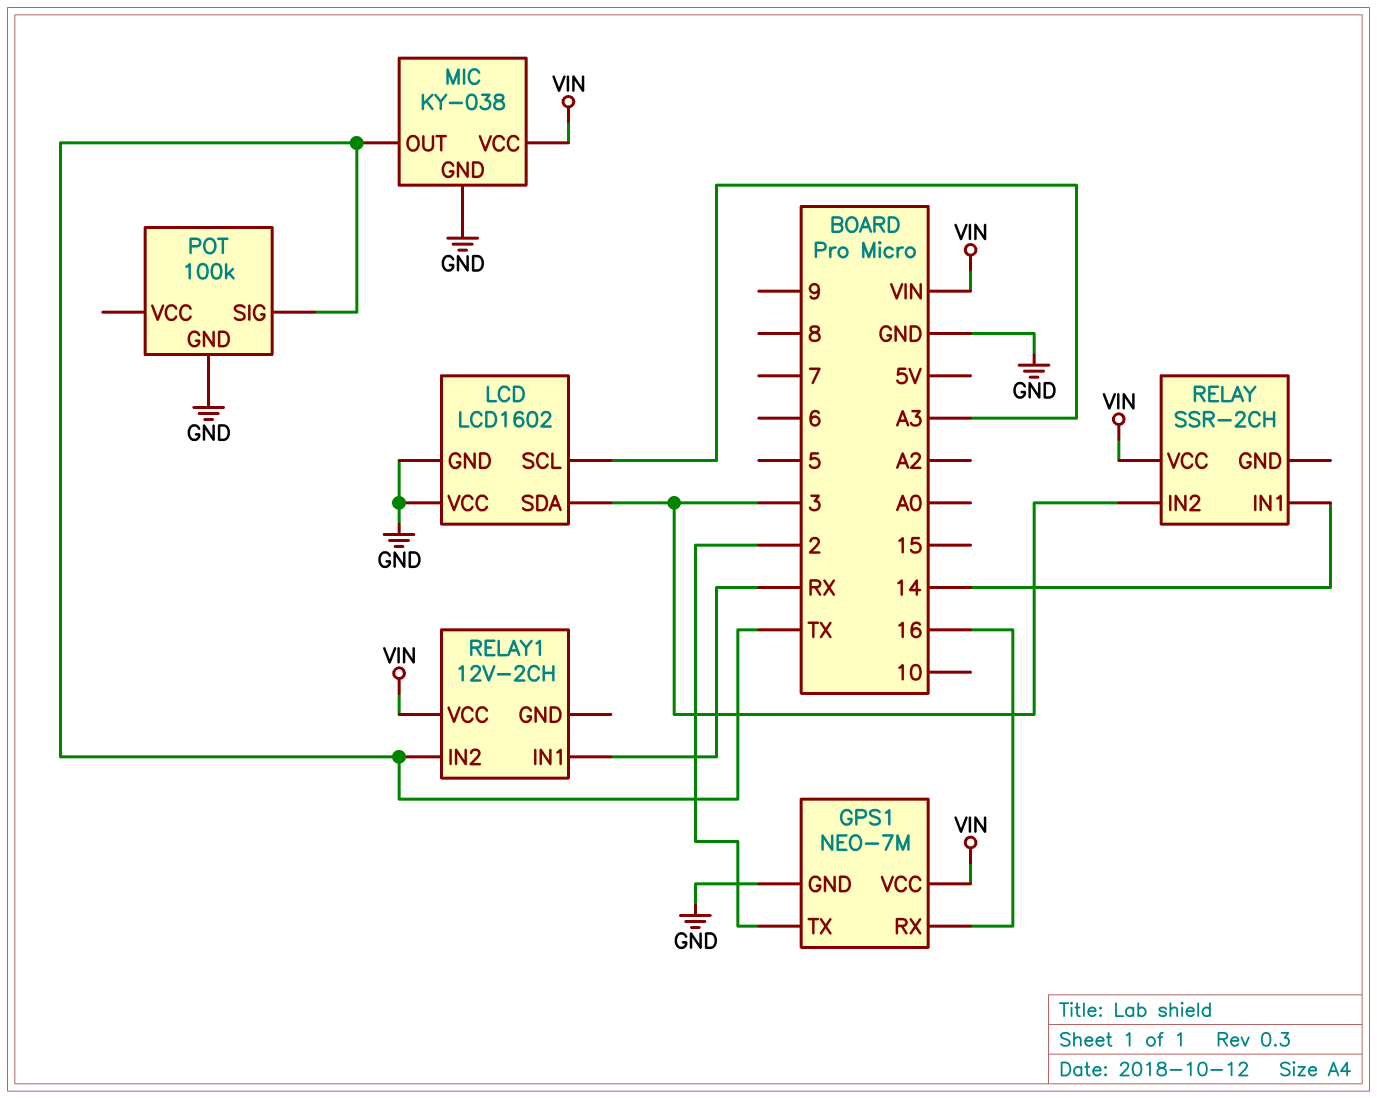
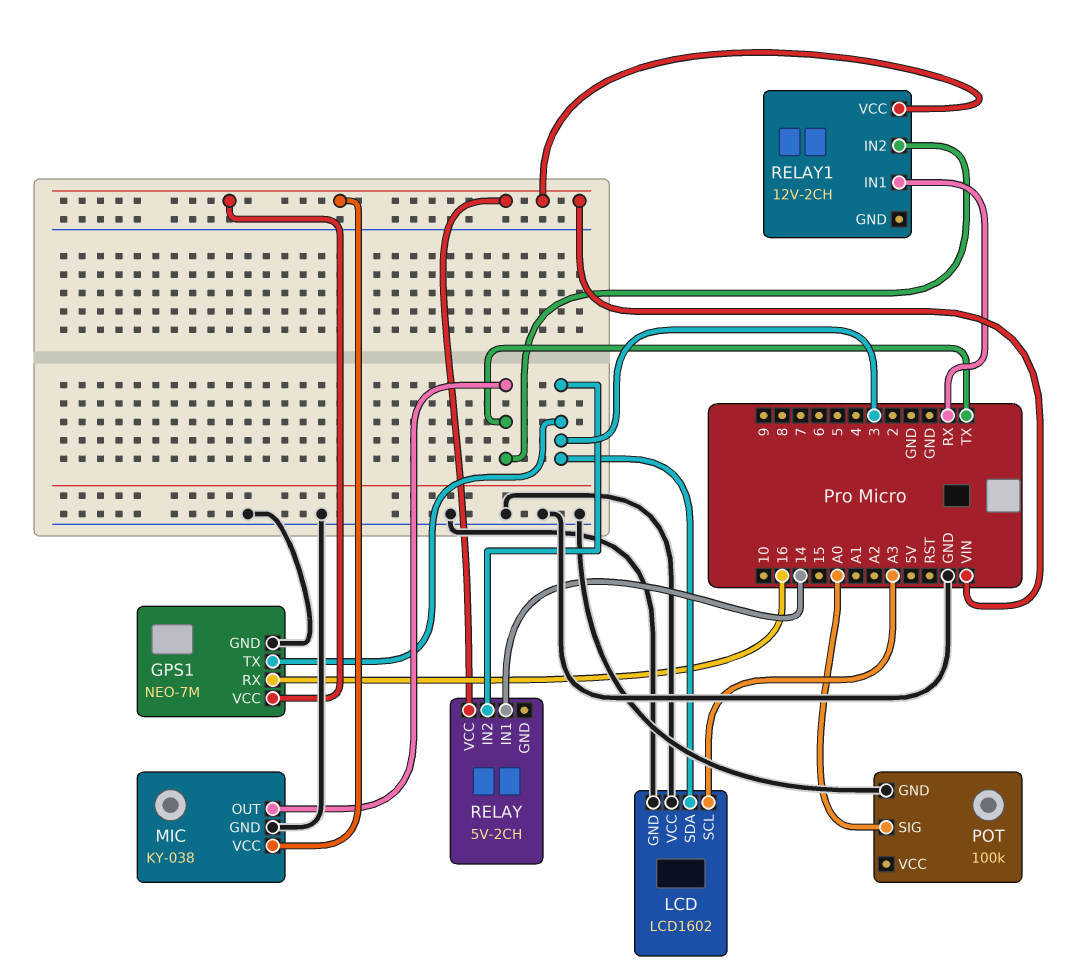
GPS1 pin TX: 2 -> 3
POT pin SIG: TX -> A0
RELAY: SSR-2CH -> 5V-2CH

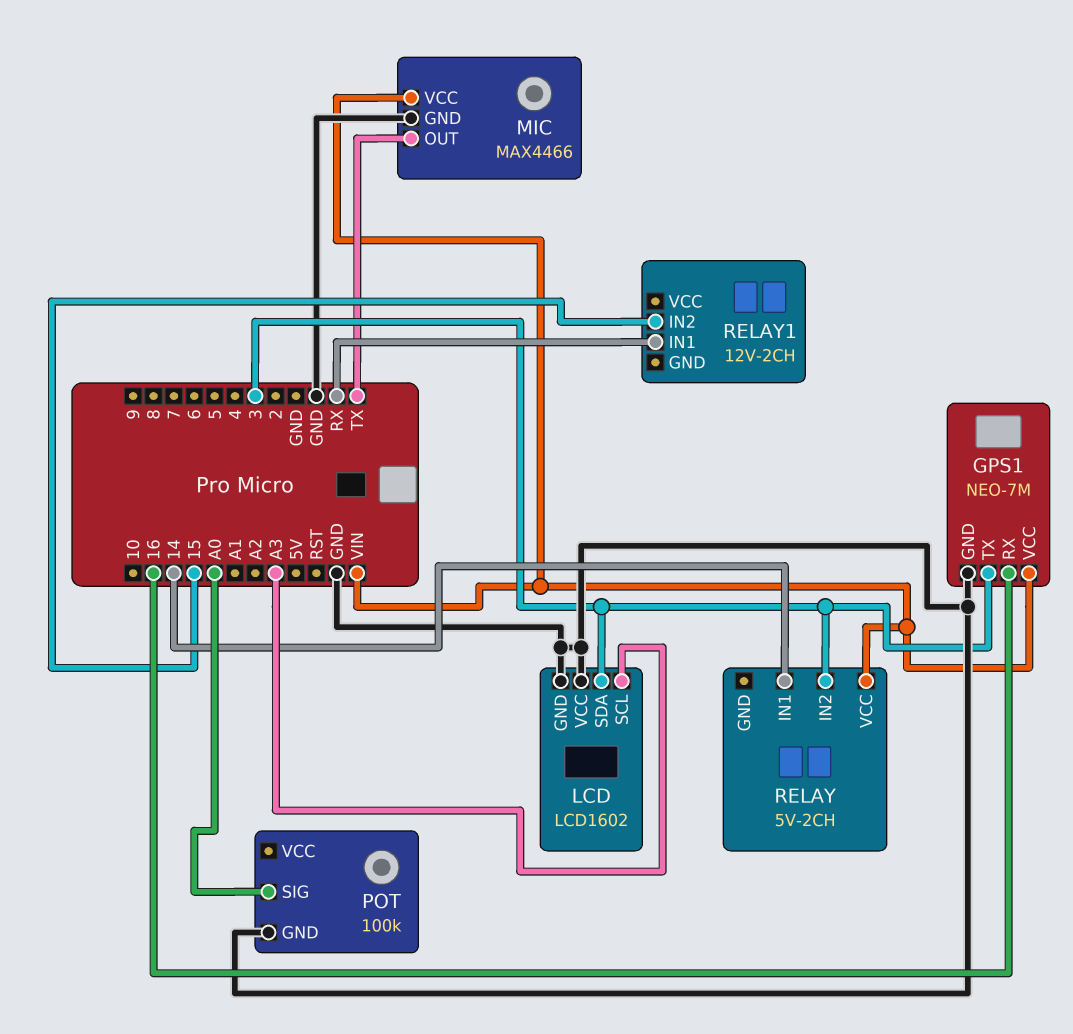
MIC: KY-038 -> MAX4466
RELAY1 pin IN2: TX -> 15
RELAY1 pin VCC: VIN -> none

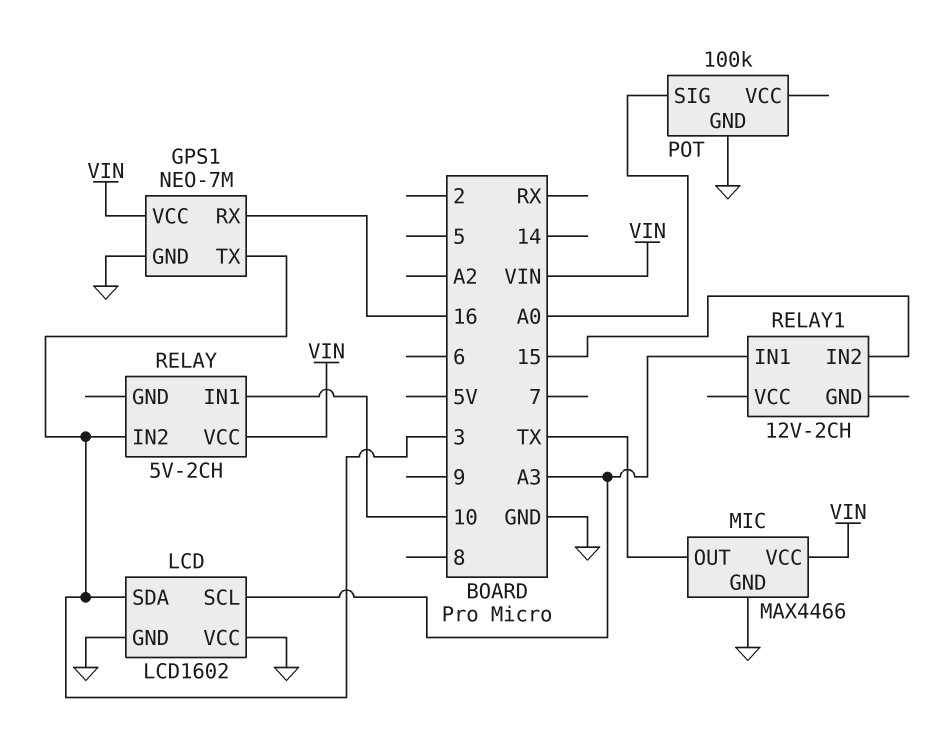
RELAY pin IN1: 14 -> 10
RELAY1 pin IN1: RX -> A3

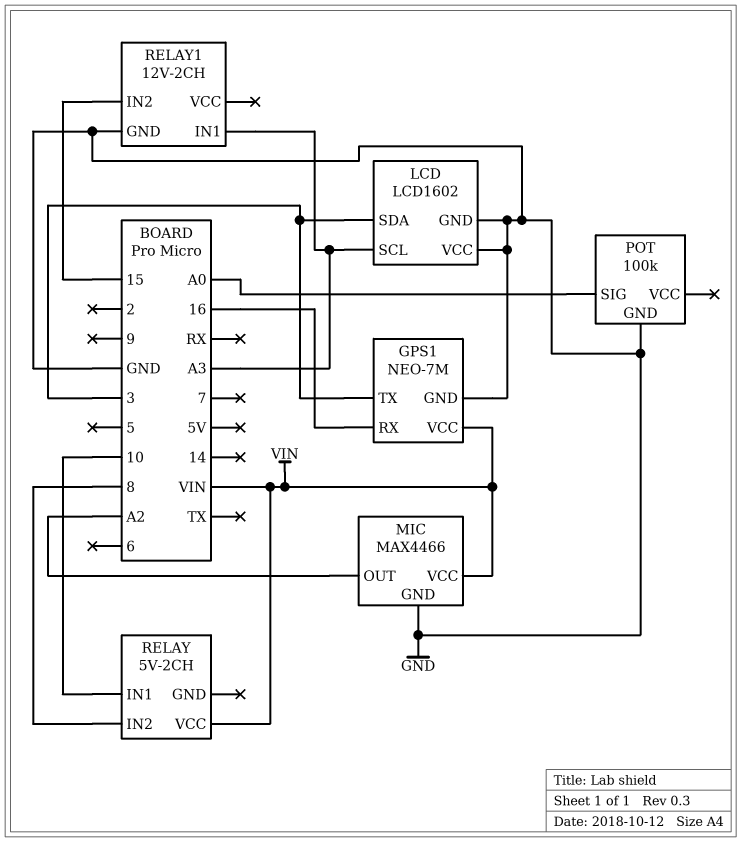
MIC pin OUT: TX -> A2
RELAY pin IN2: 3 -> 8
RELAY1 pin GND: none -> GND

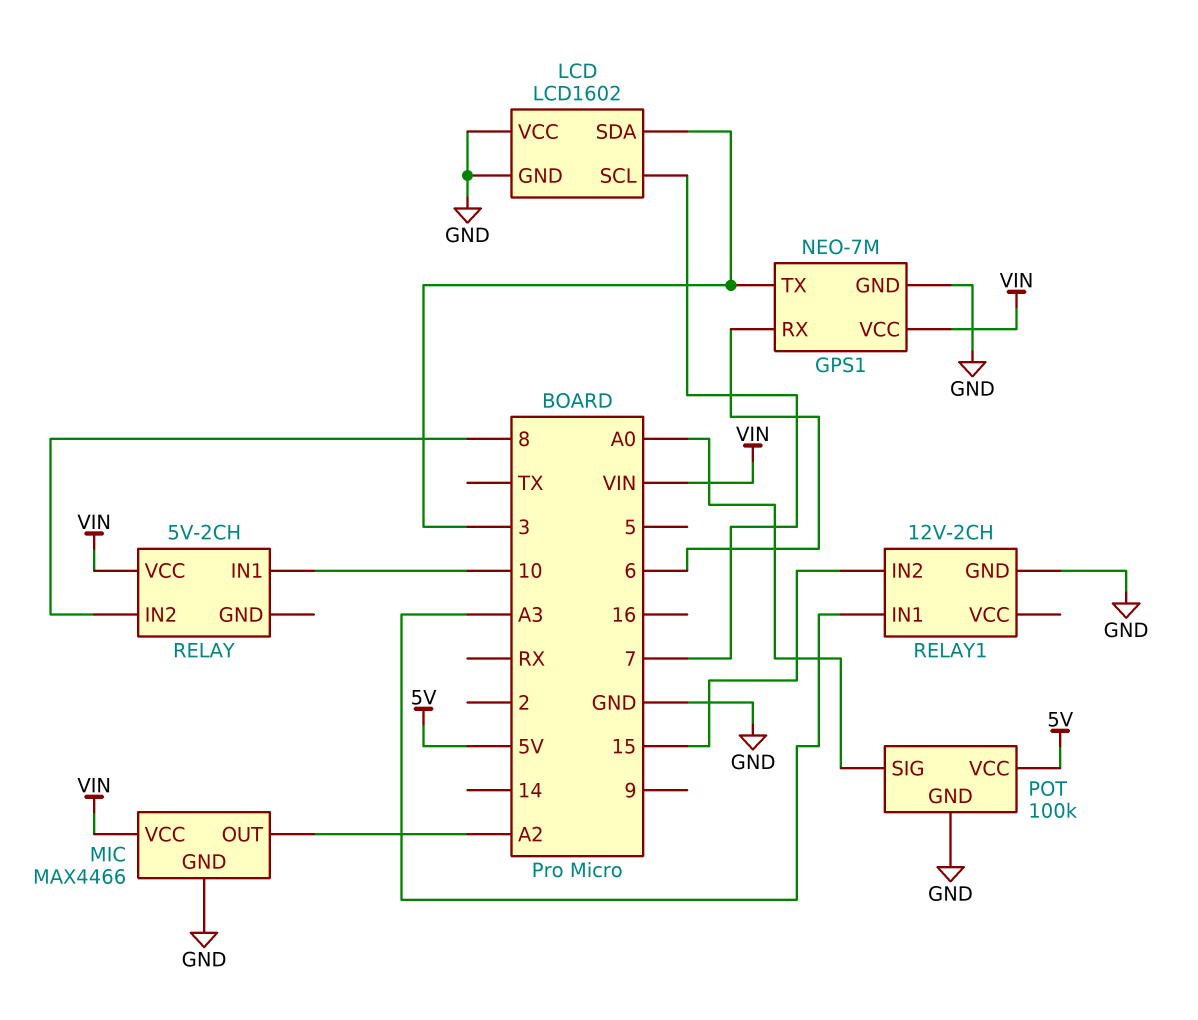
GPS1 pin RX: 16 -> 6
LCD pin SCL: A3 -> 7
POT pin VCC: none -> 5V

